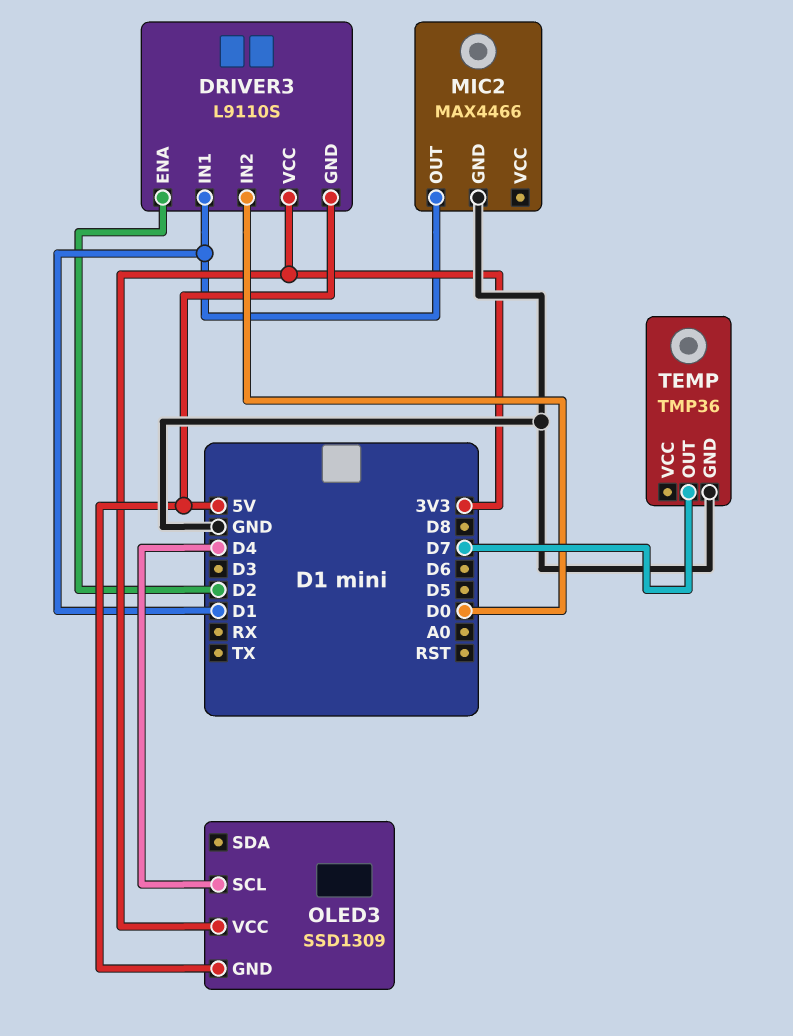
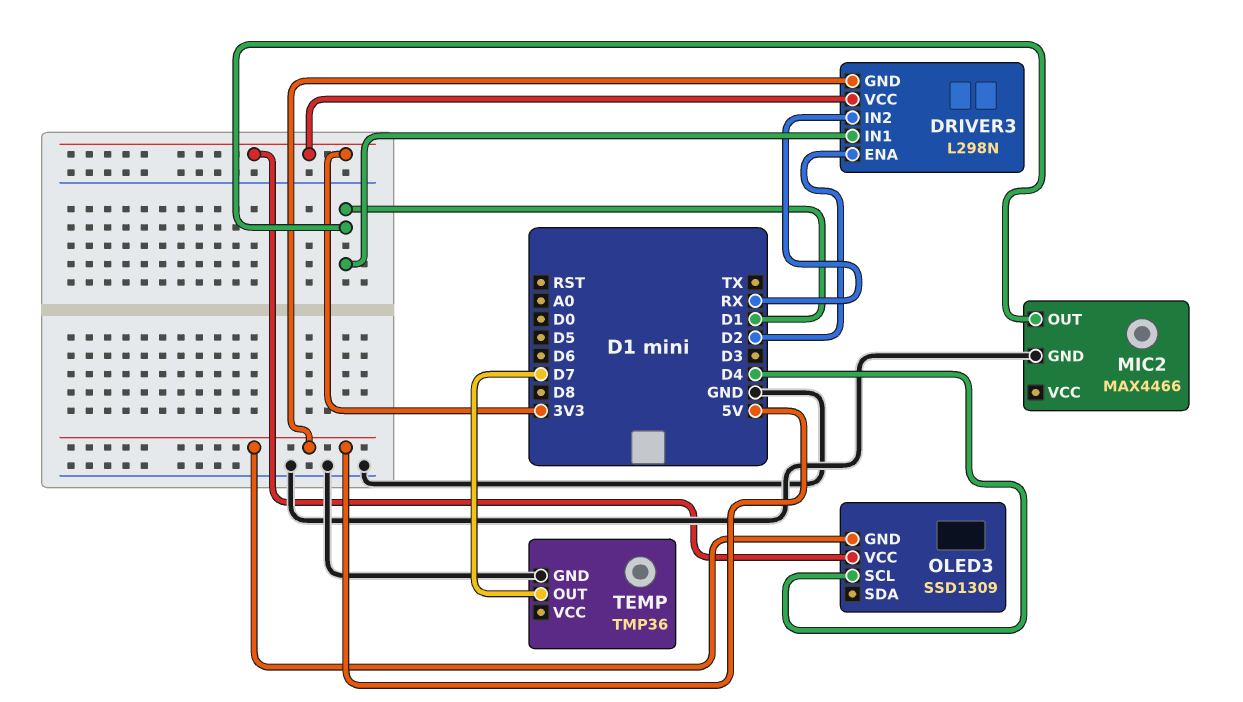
DRIVER3: L9110S -> L298N
DRIVER3 pin IN2: D0 -> RX

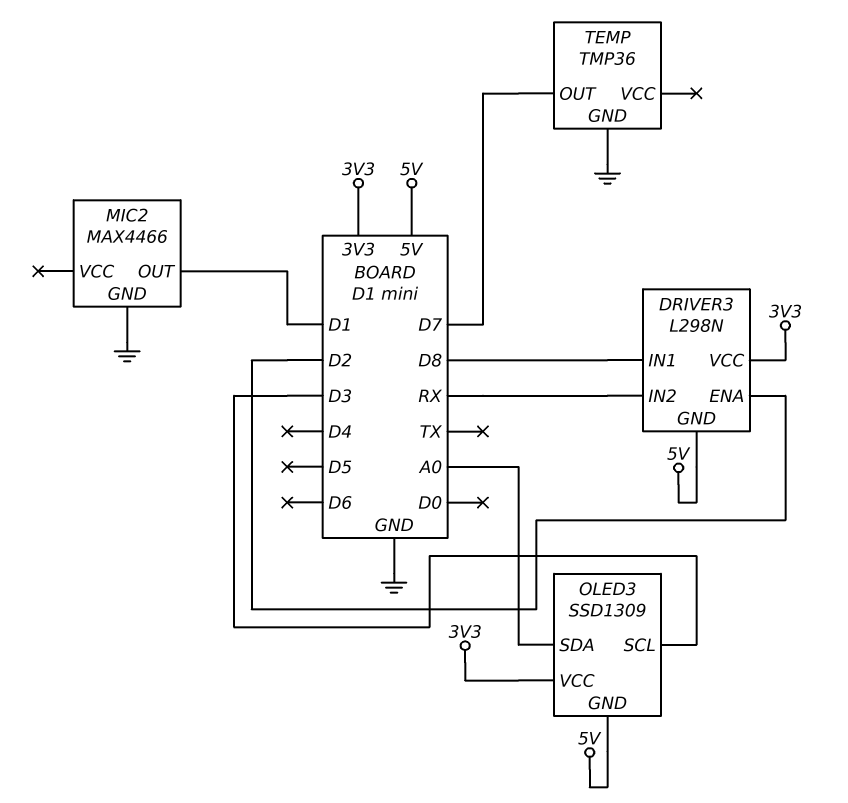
DRIVER3 pin IN1: D1 -> D8
OLED3 pin SCL: D4 -> D3
OLED3 pin SDA: none -> A0

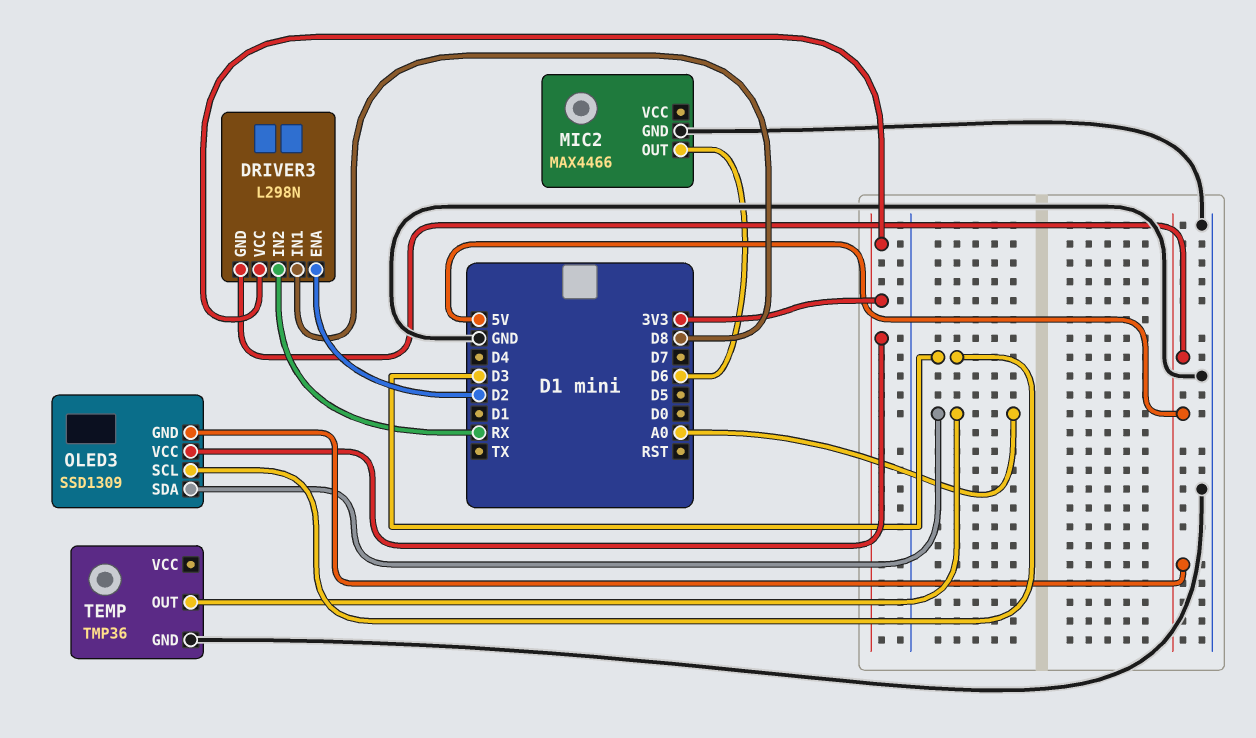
MIC2 pin OUT: D1 -> D6
TEMP pin OUT: D7 -> A0

